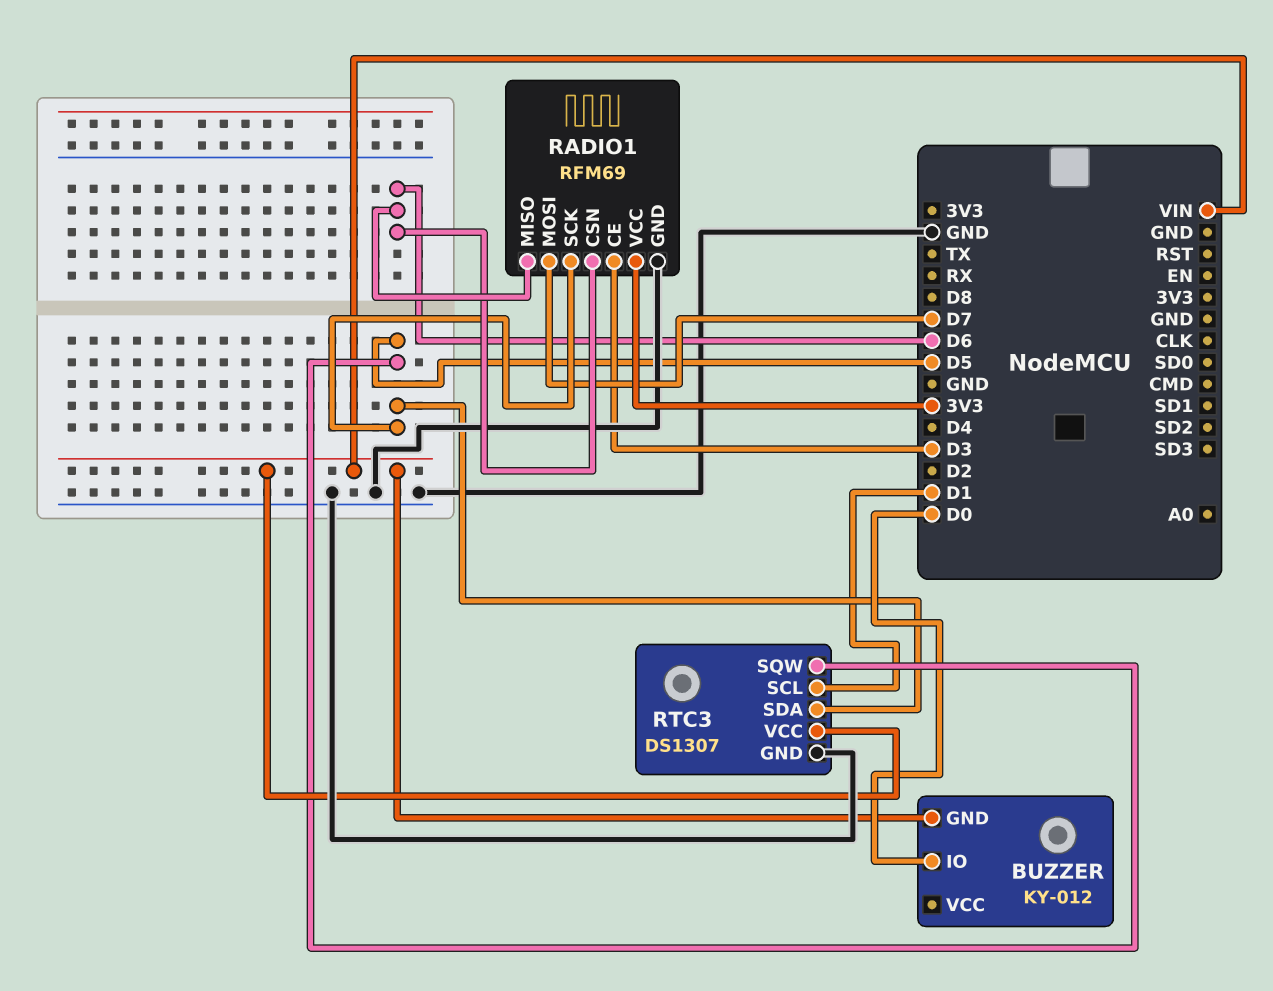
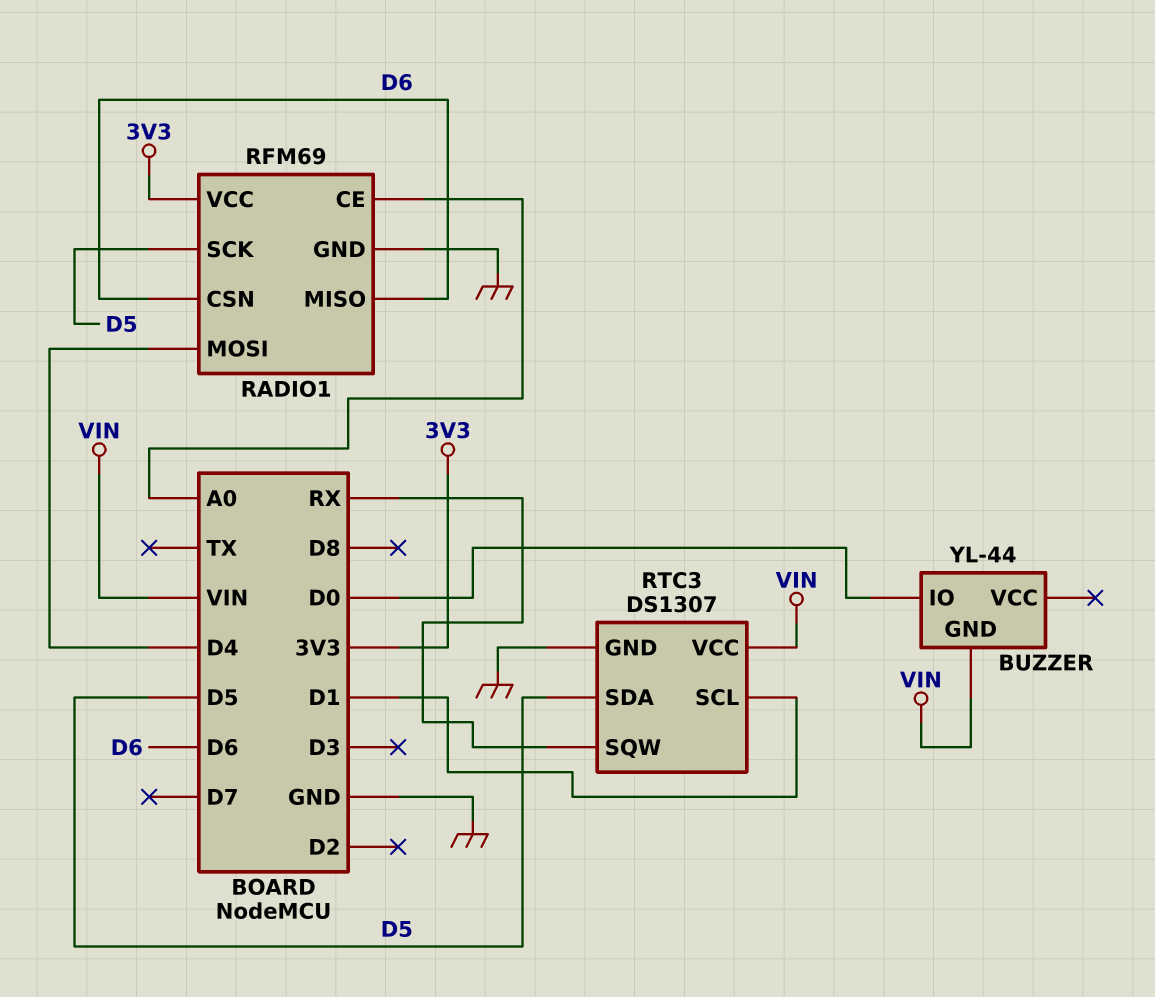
BUZZER: KY-012 -> YL-44
RADIO1 pin CE: D3 -> A0
RADIO1 pin MOSI: D7 -> D4
RTC3 pin SQW: D5 -> RX

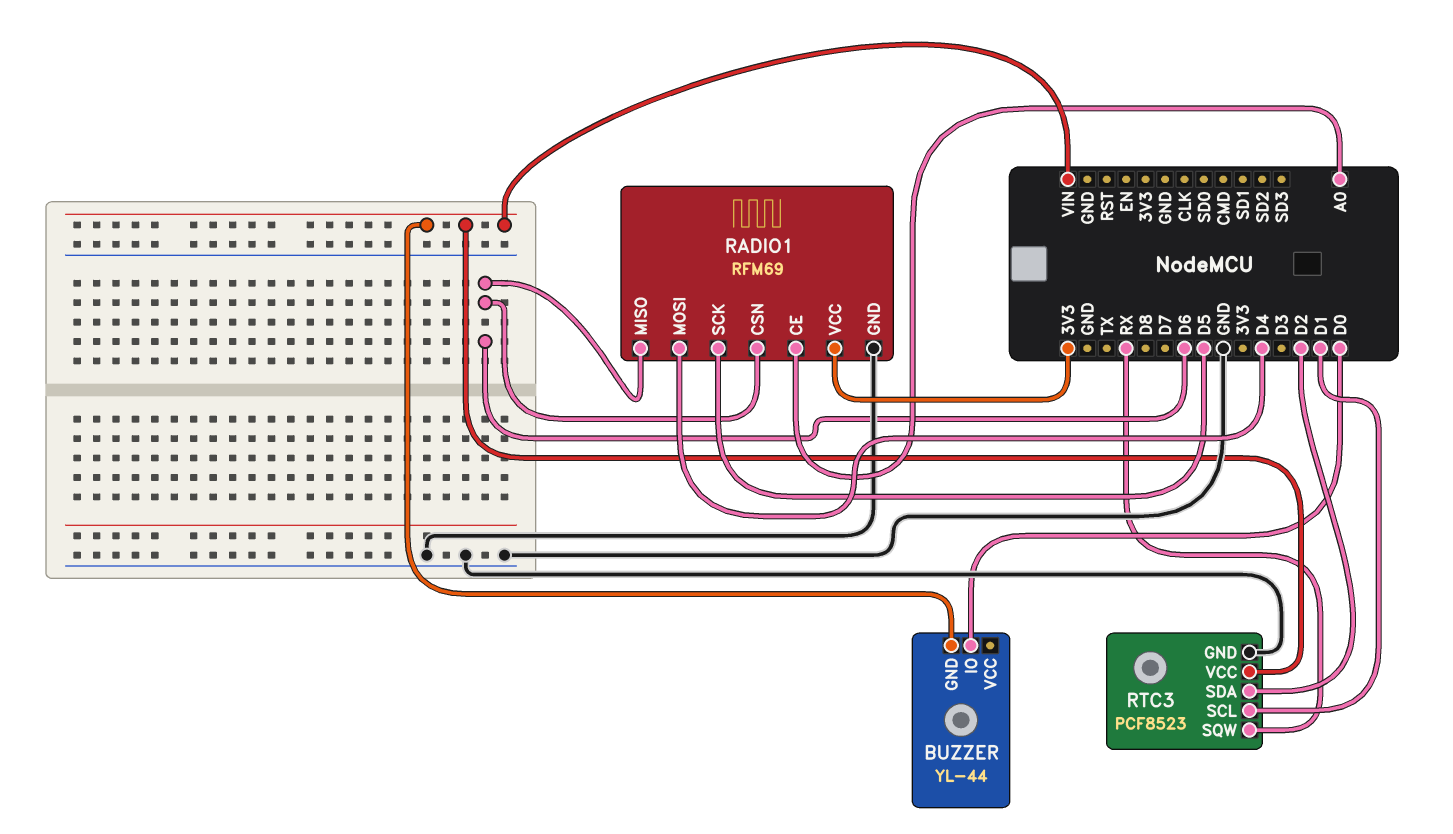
RTC3: DS1307 -> PCF8523
RTC3 pin SDA: D5 -> D2

